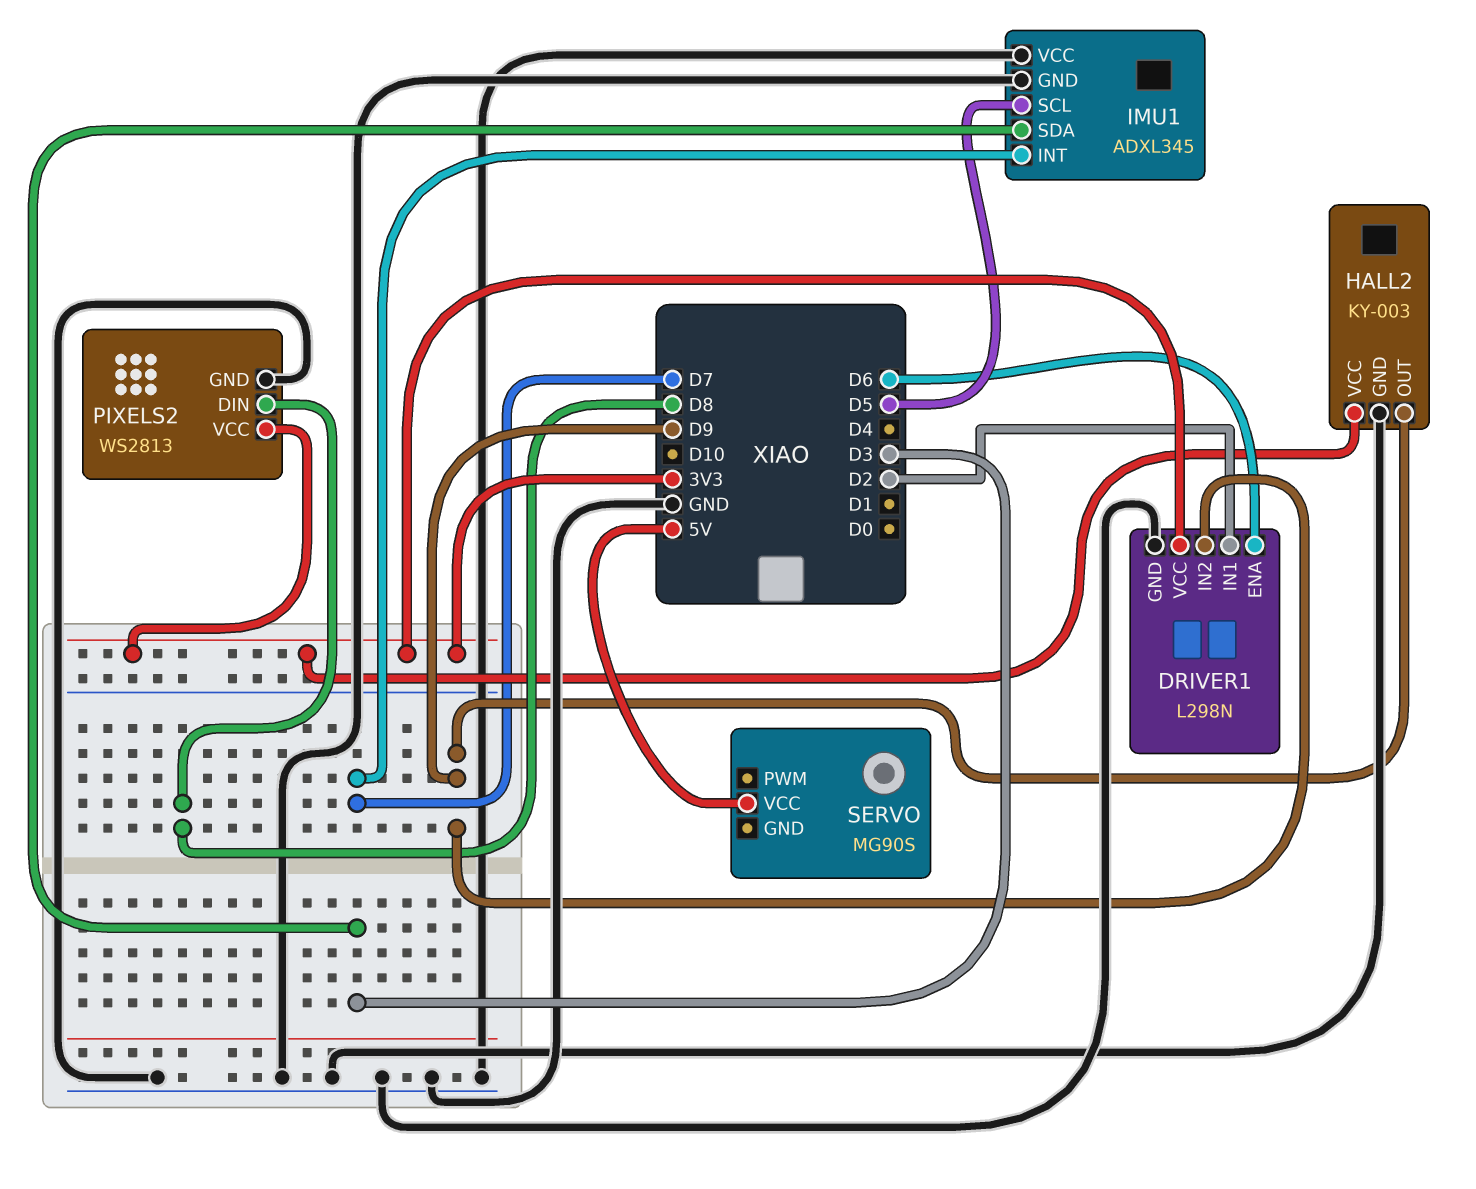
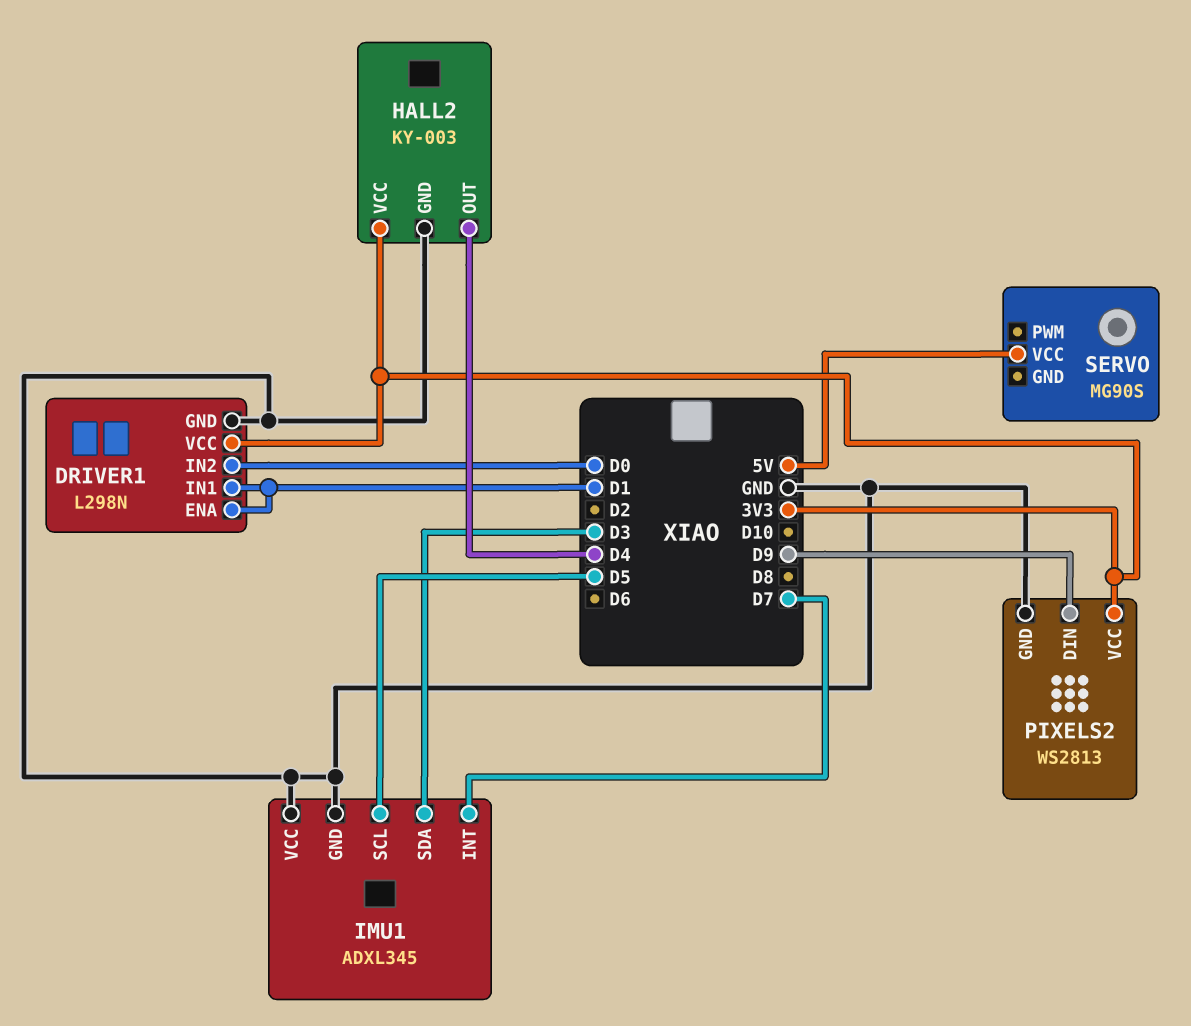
DRIVER1 pin ENA: D6 -> D1
DRIVER1 pin IN1: D2 -> D1
DRIVER1 pin IN2: D9 -> D0
HALL2 pin OUT: D9 -> D4
PIXELS2 pin DIN: D8 -> D9

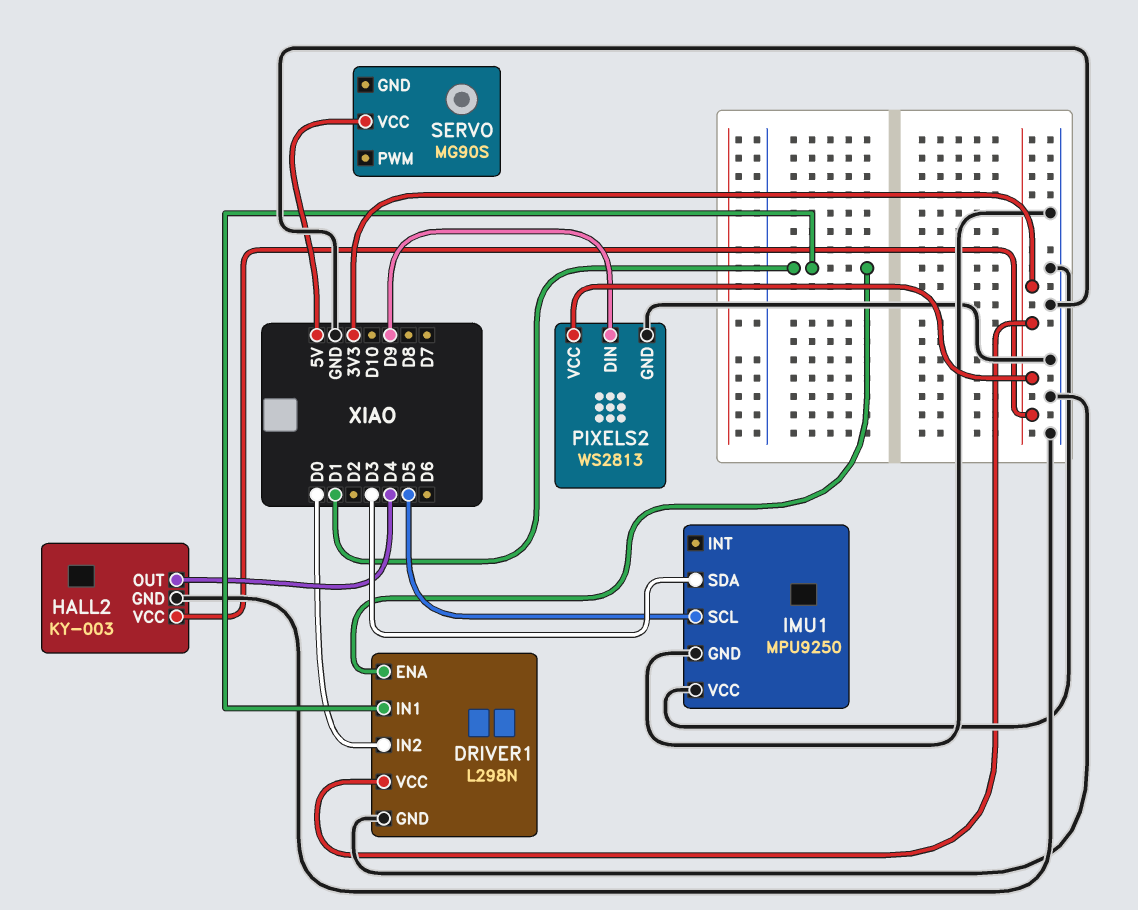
IMU1: ADXL345 -> MPU9250
IMU1 pin INT: D7 -> none

